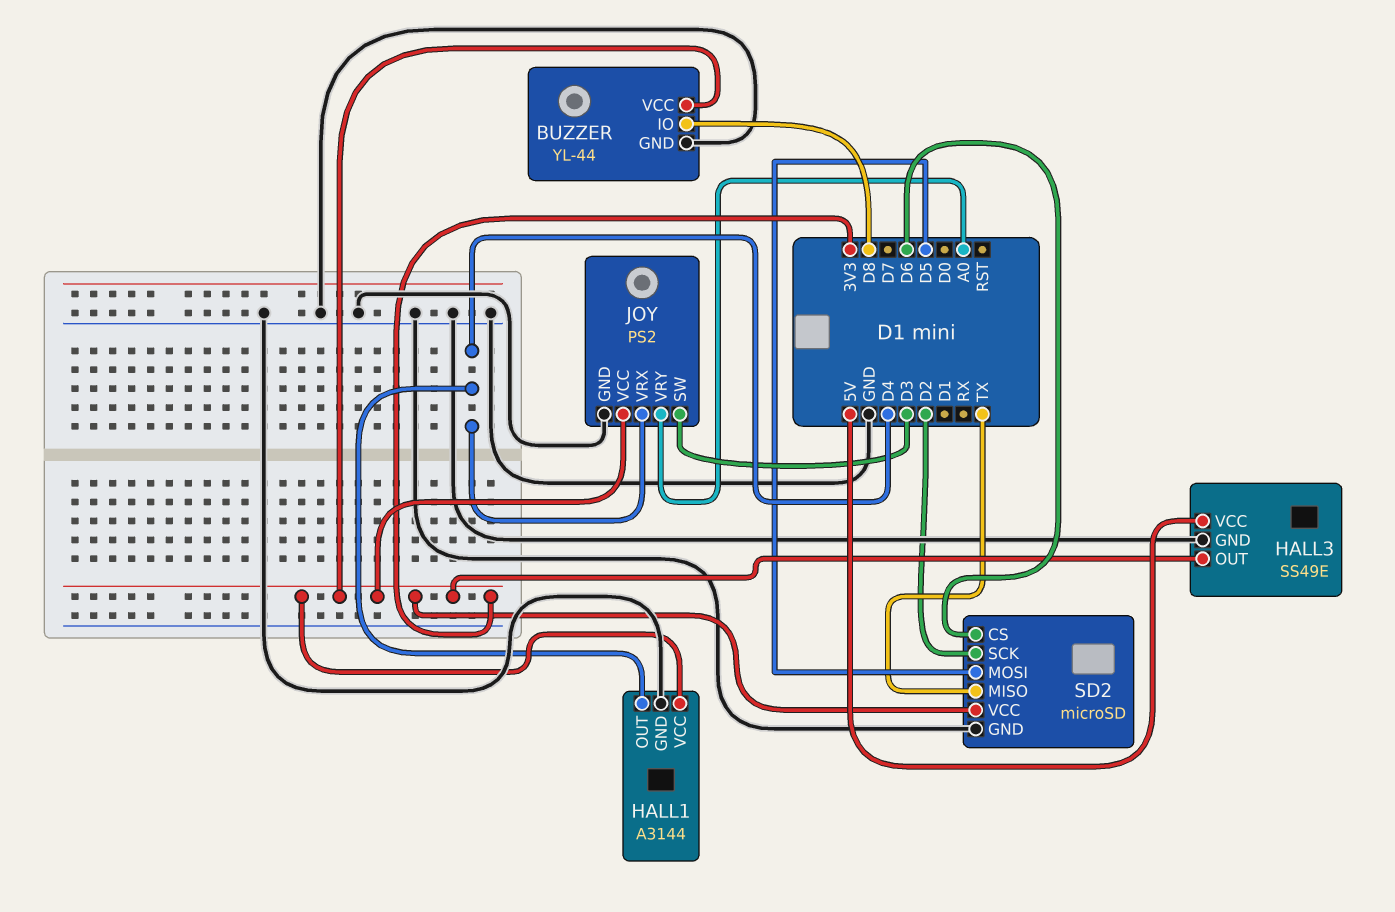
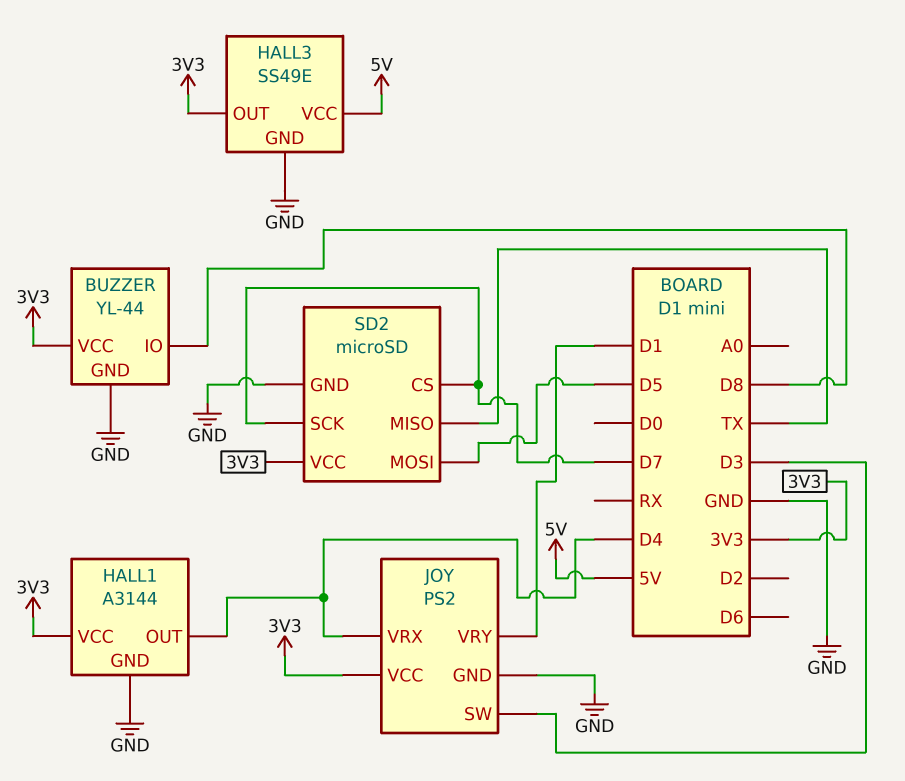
JOY pin VRY: A0 -> D1
SD2 pin CS: D6 -> D7
SD2 pin SCK: D2 -> D7

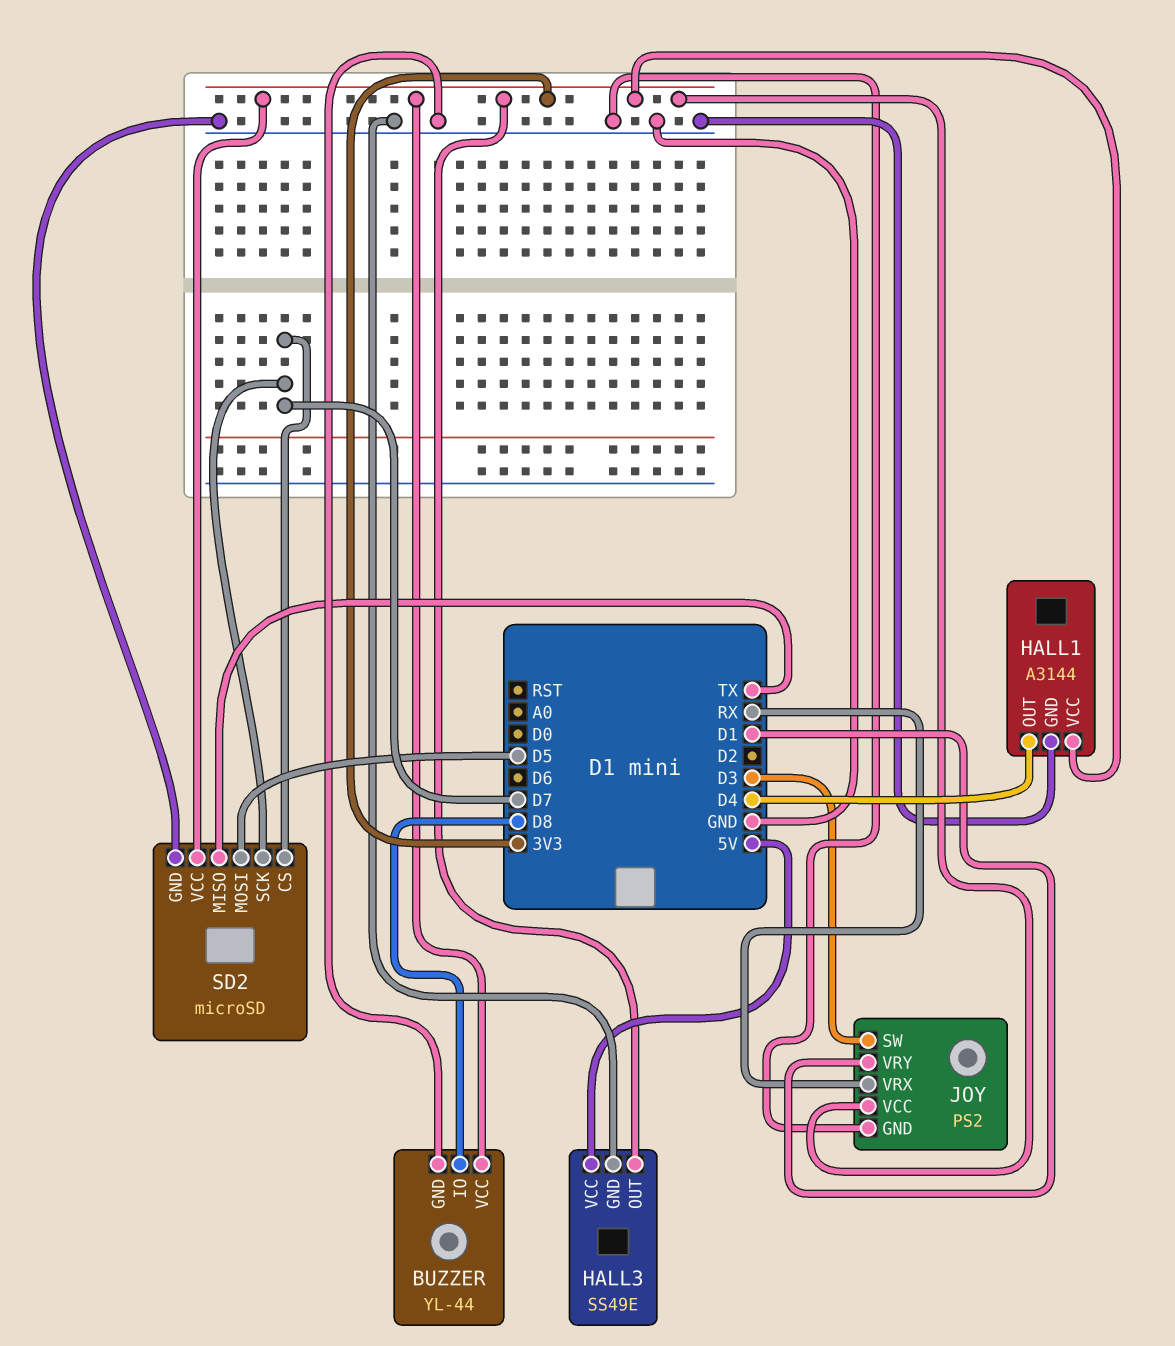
JOY pin VRX: D4 -> RX

